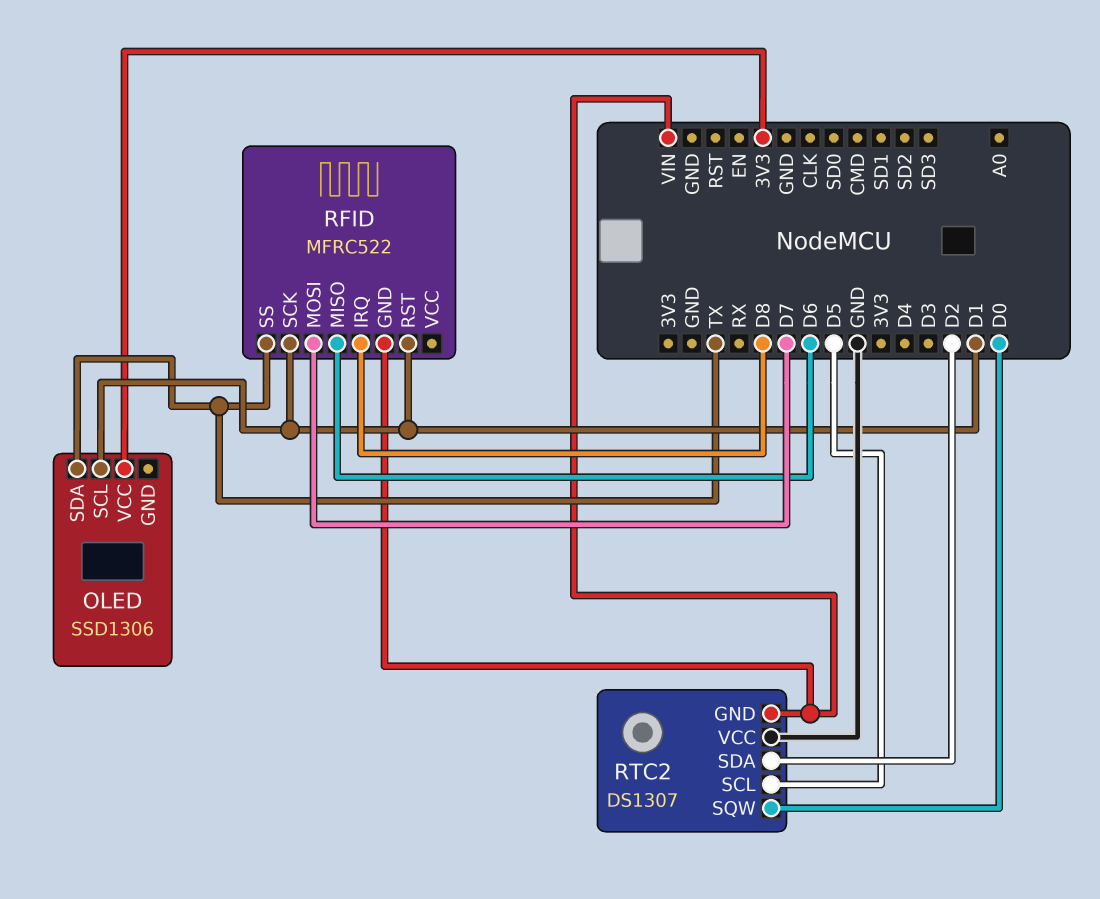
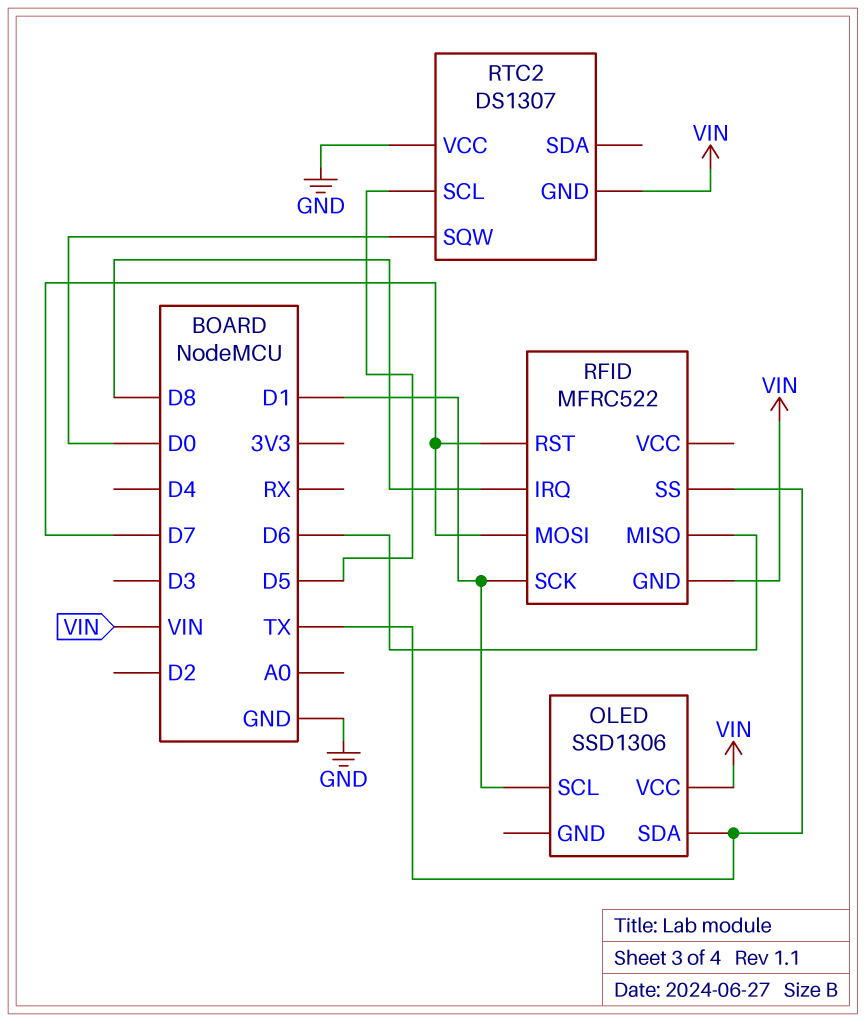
OLED pin VCC: 3V3 -> VIN
RFID pin RST: D1 -> D7
RTC2 pin SDA: D2 -> none

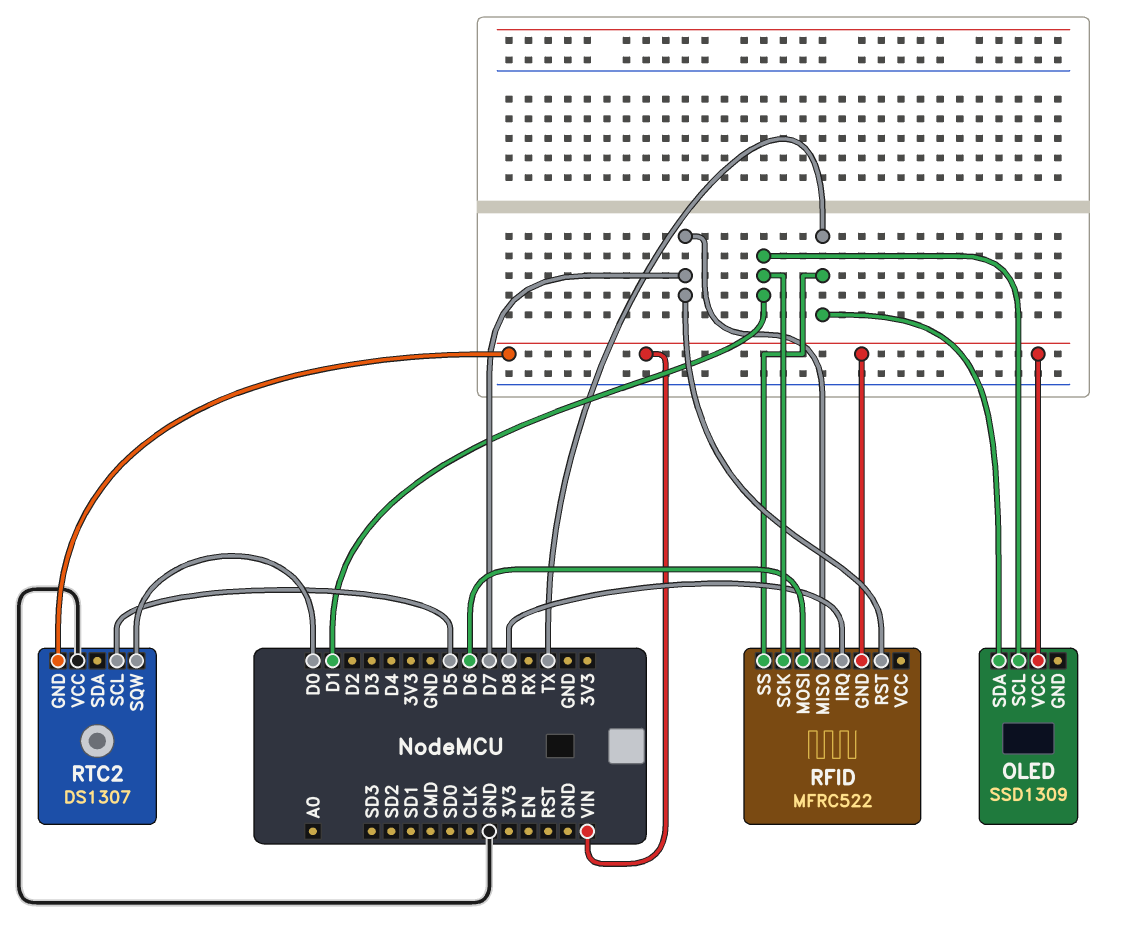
OLED: SSD1306 -> SSD1309
RFID pin MISO: D6 -> D7
RFID pin MOSI: D7 -> D6

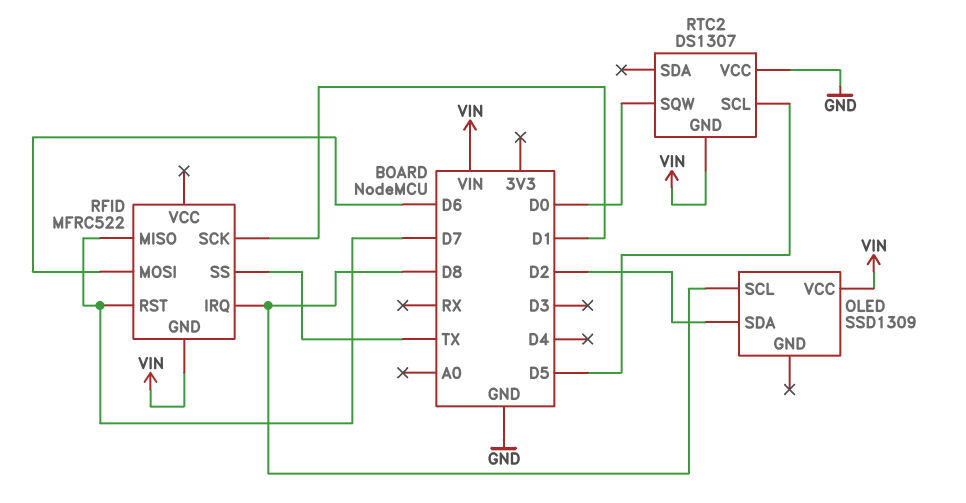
OLED pin SCL: D1 -> D8
OLED pin SDA: TX -> D2

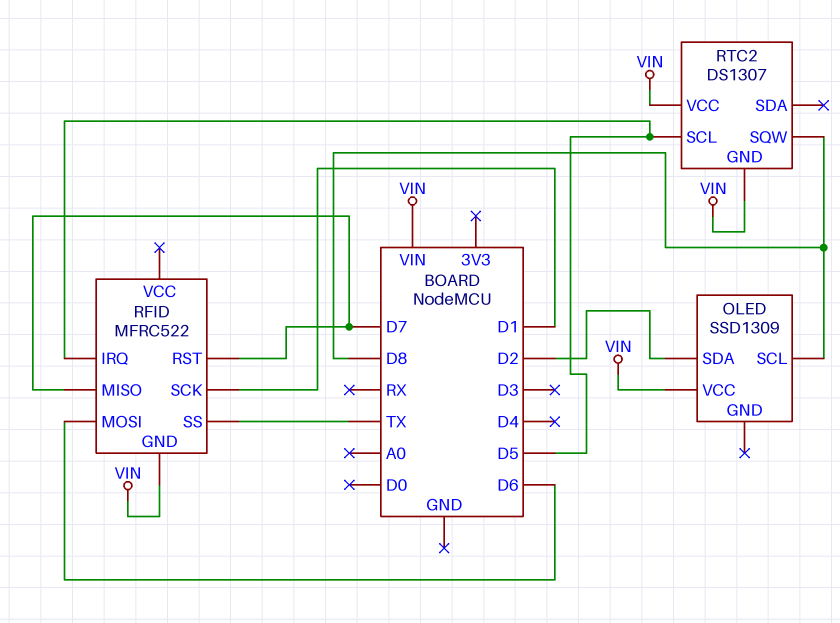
RFID pin IRQ: D8 -> D5
RTC2 pin SQW: D0 -> D8
RTC2 pin VCC: GND -> VIN

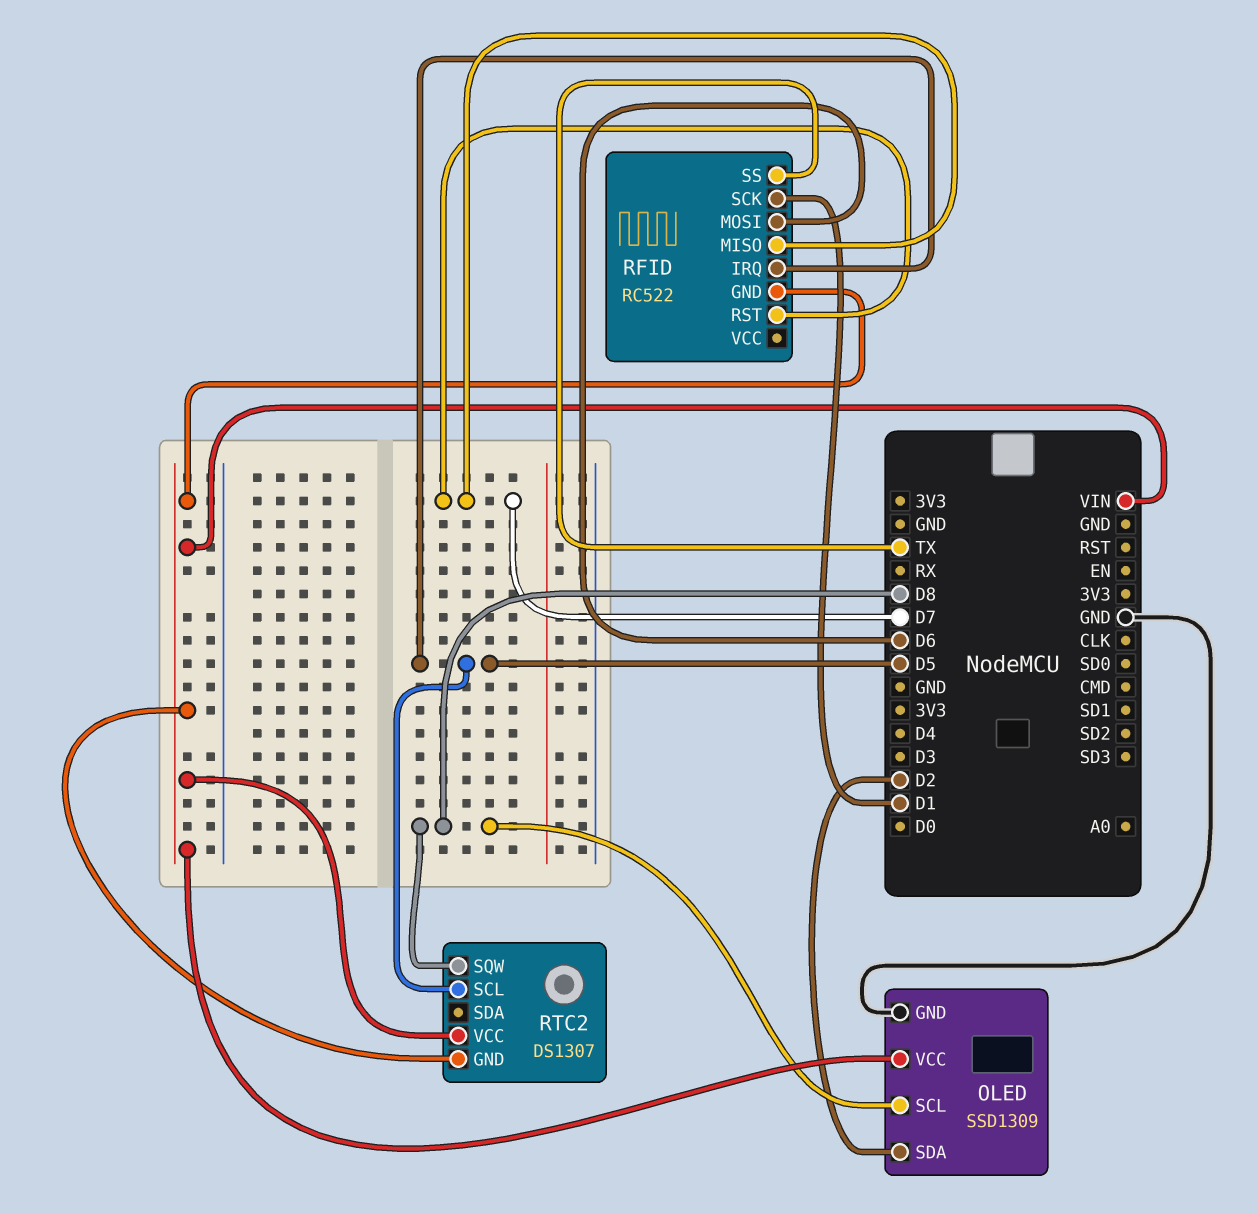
OLED pin GND: none -> GND
RFID: MFRC522 -> RC522

